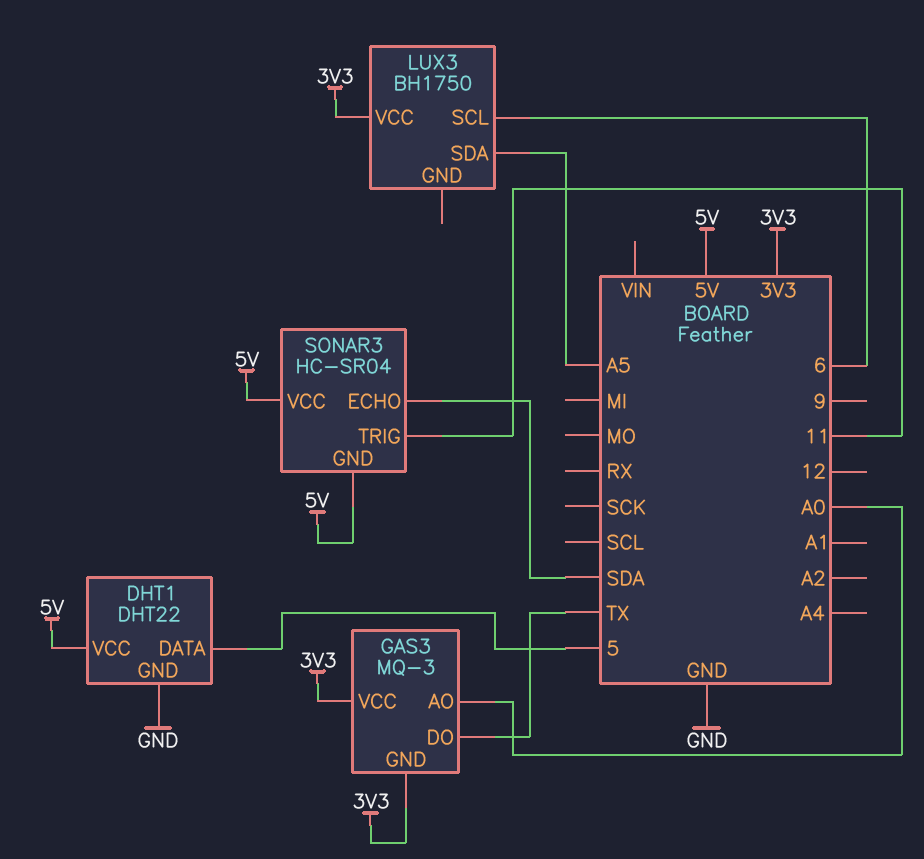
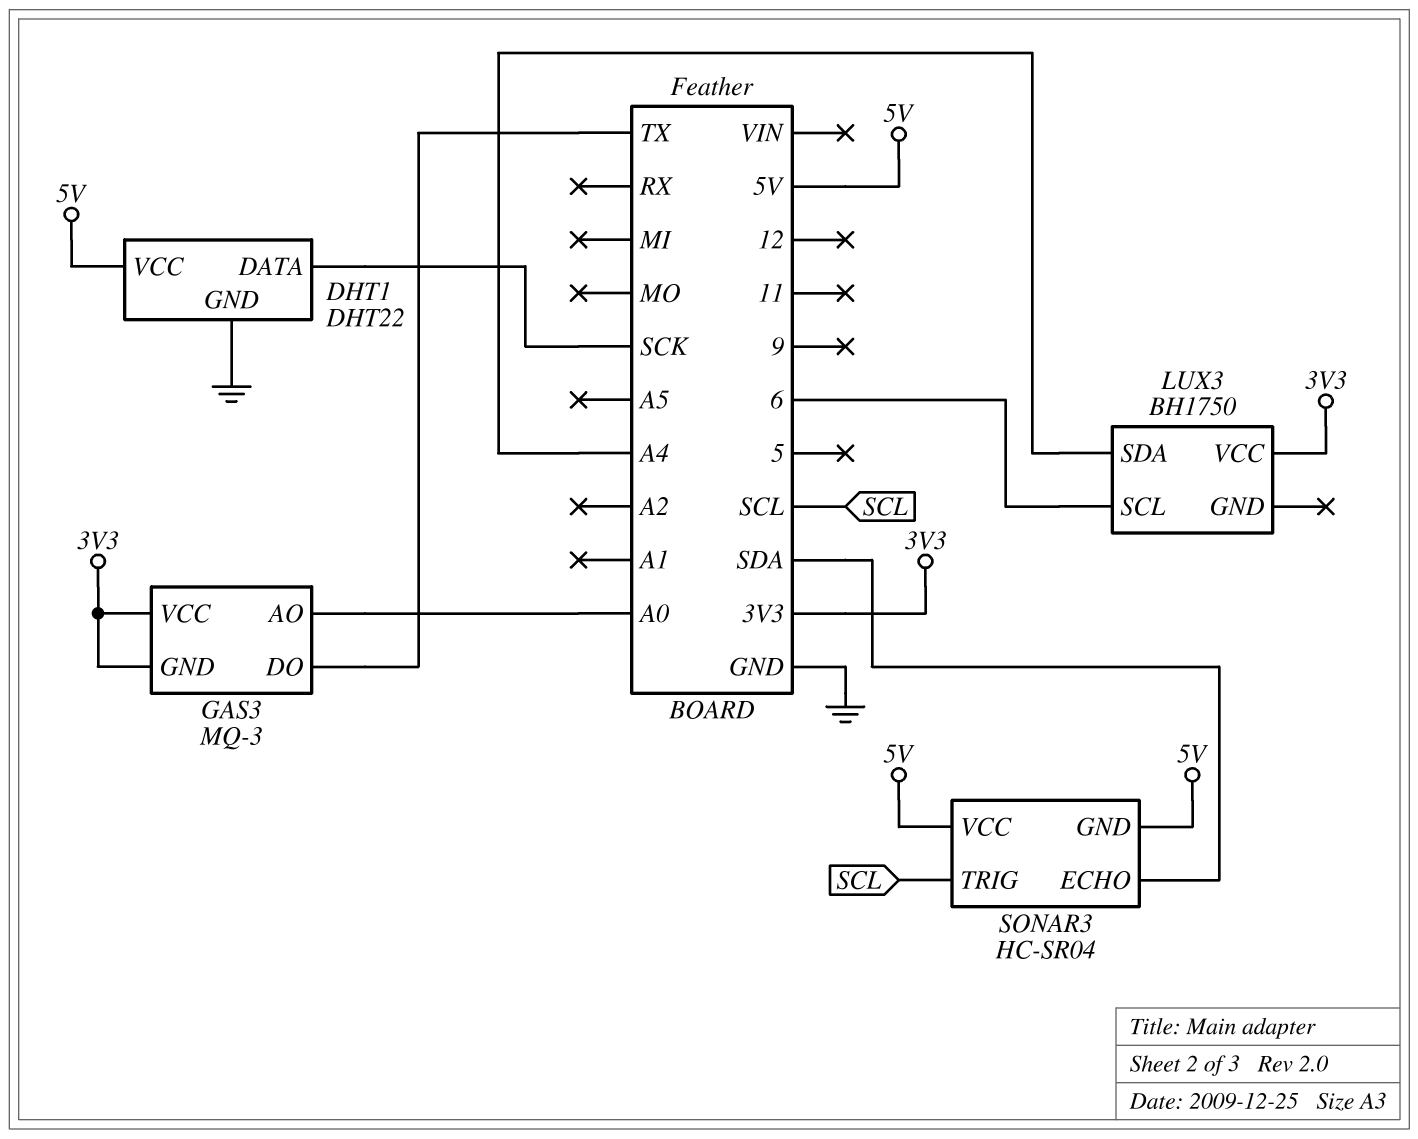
DHT1 pin DATA: 5 -> SCK
LUX3 pin SDA: A5 -> A4
SONAR3 pin TRIG: 11 -> SCL

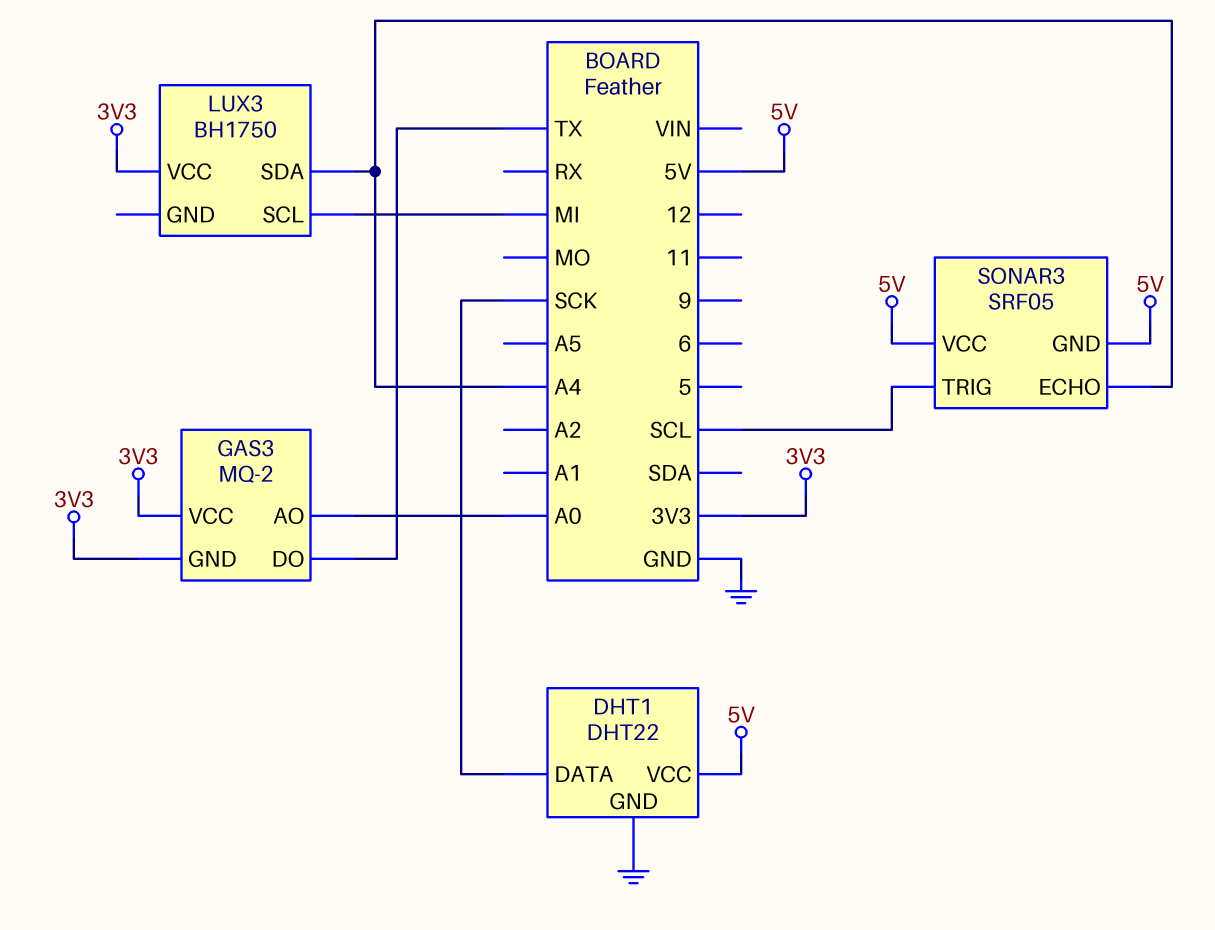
GAS3: MQ-3 -> MQ-2
LUX3 pin SCL: 6 -> MI
SONAR3: HC-SR04 -> SRF05
SONAR3 pin ECHO: SDA -> A4

